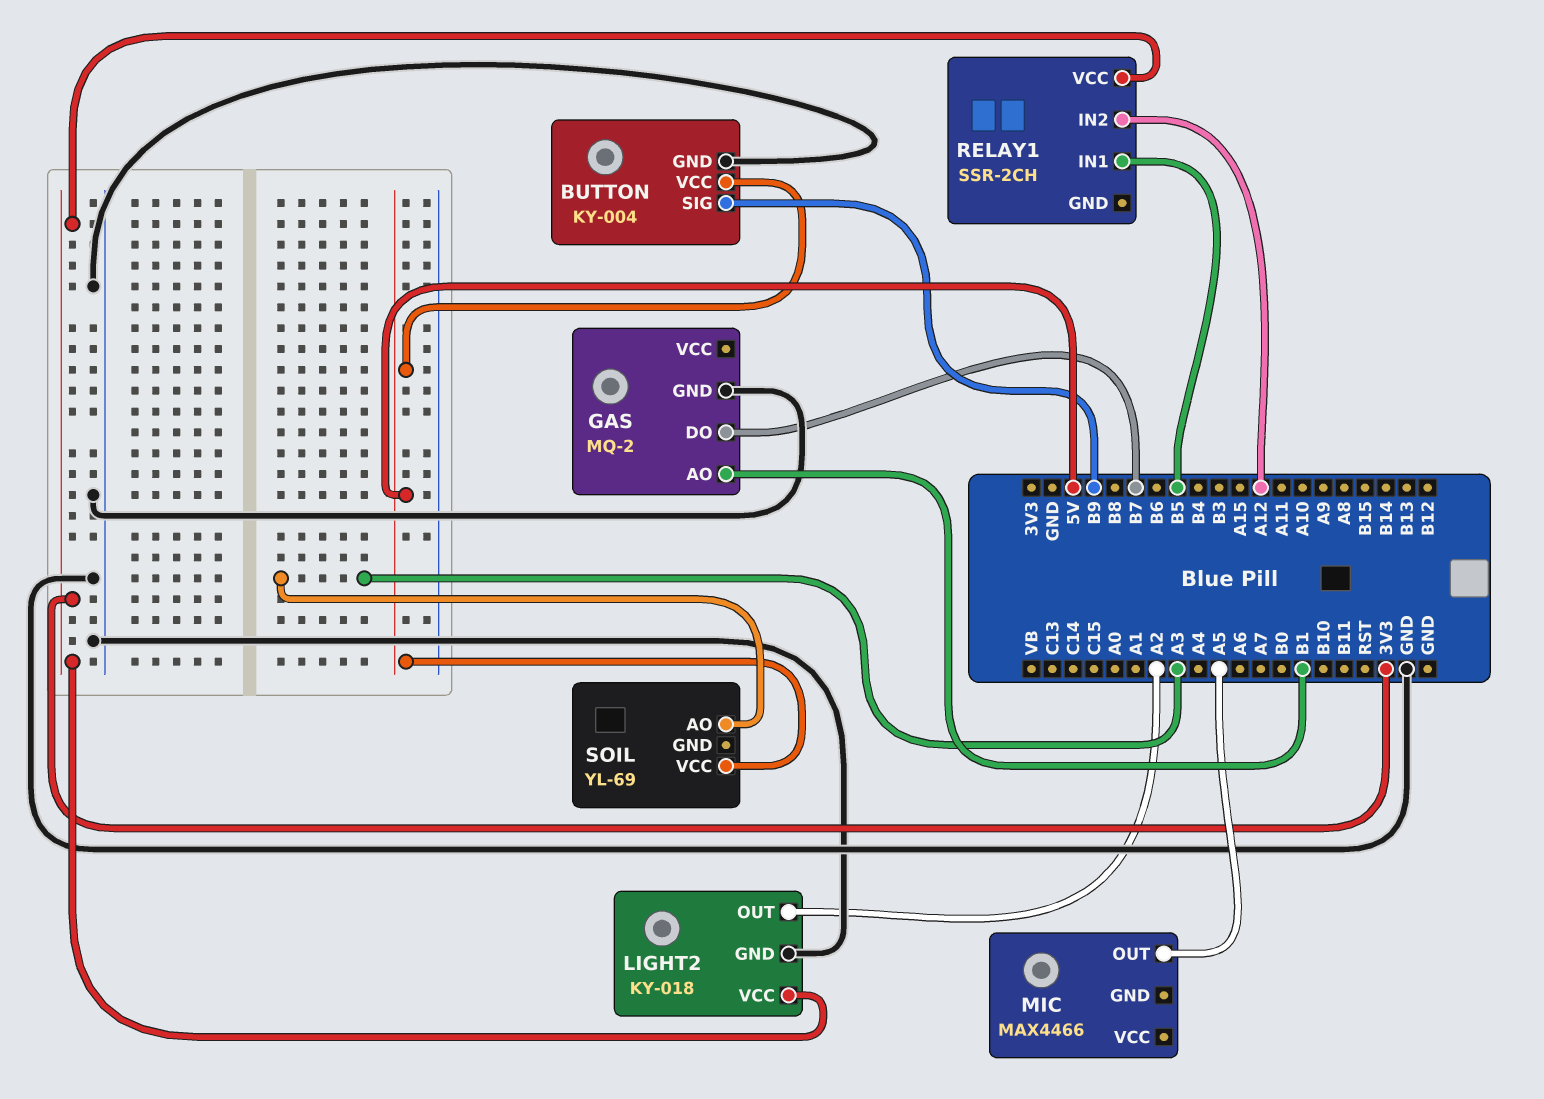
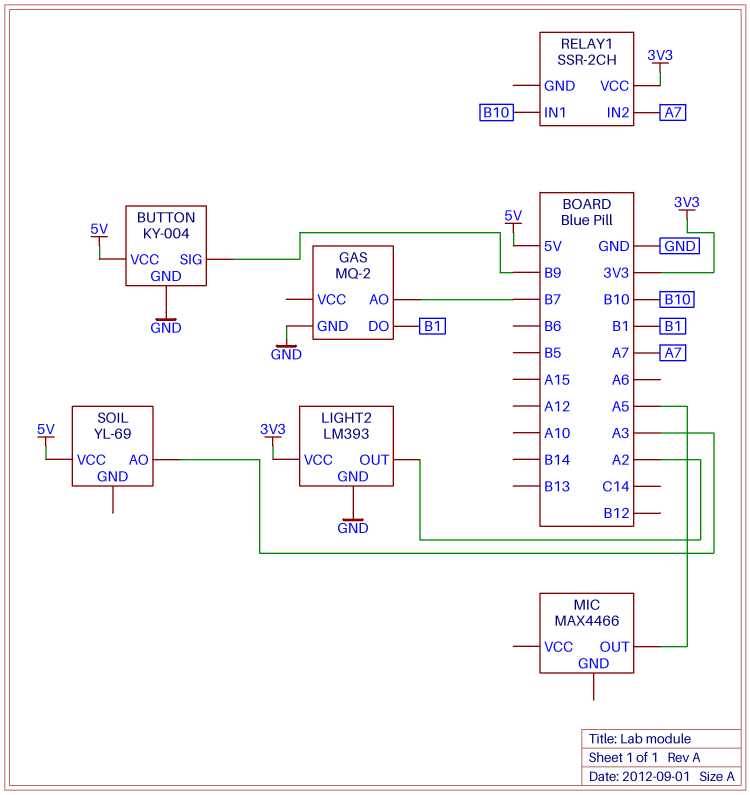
GAS pin AO: B1 -> B7
GAS pin DO: B7 -> B1
LIGHT2: KY-018 -> LM393
RELAY1 pin IN1: B5 -> B10
RELAY1 pin IN2: A12 -> A7

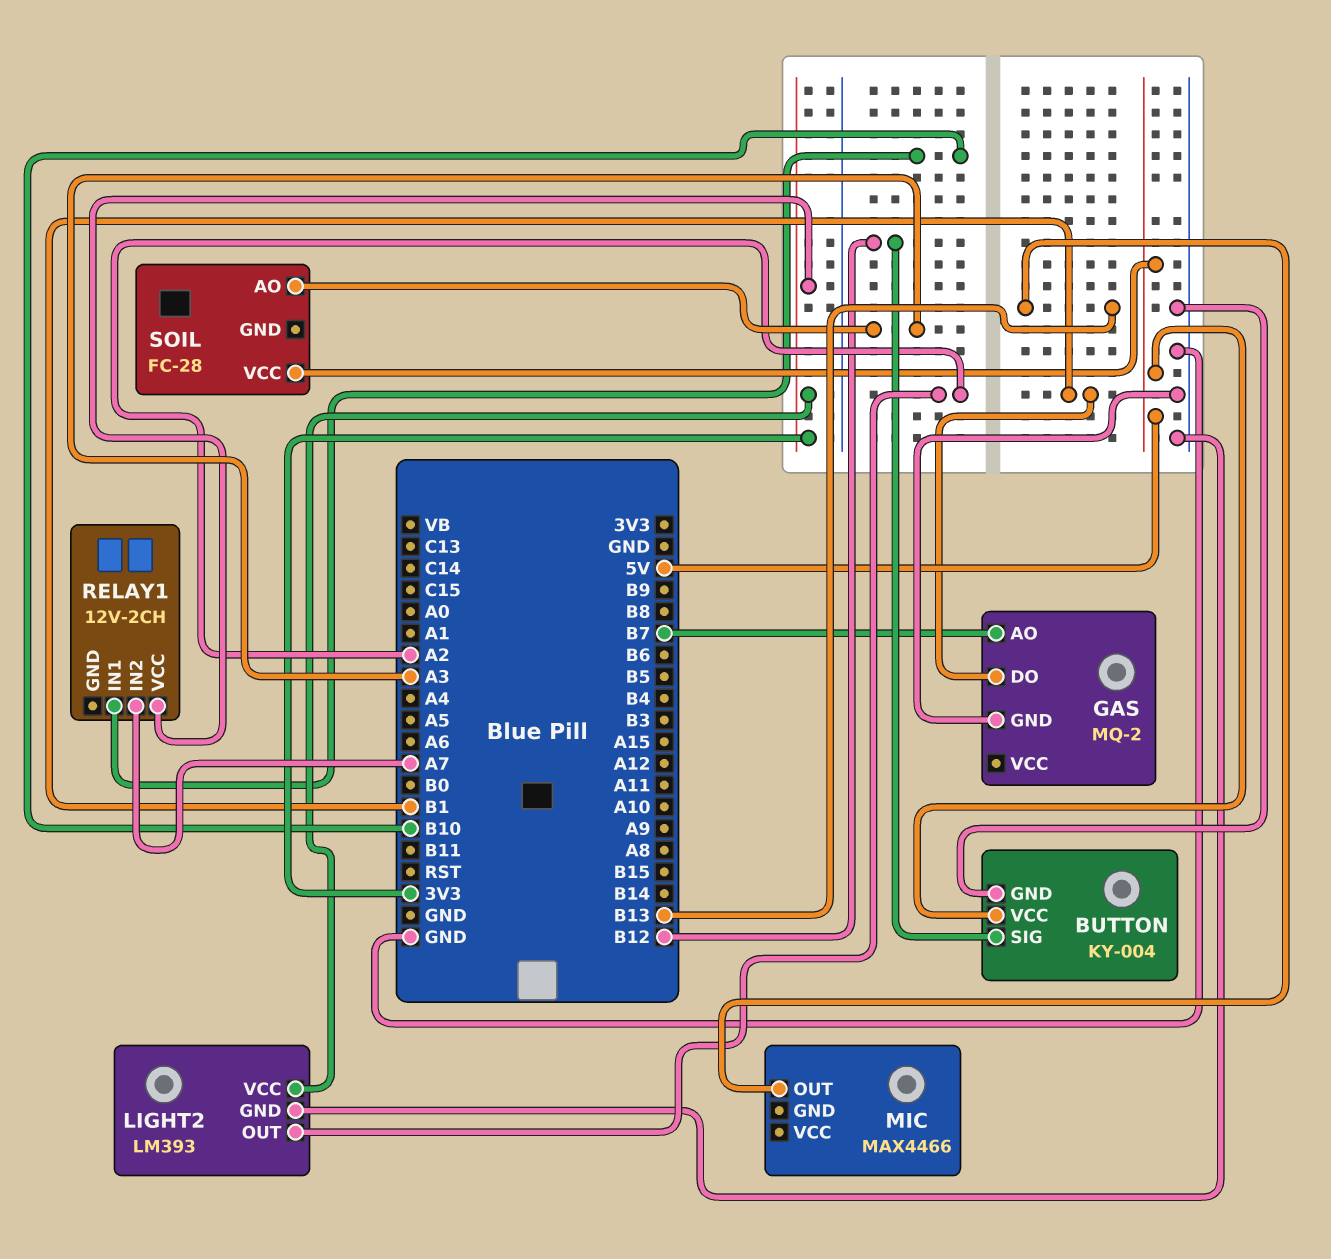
BUTTON pin SIG: B9 -> B12
MIC pin OUT: A5 -> B13
RELAY1: SSR-2CH -> 12V-2CH
SOIL: YL-69 -> FC-28

